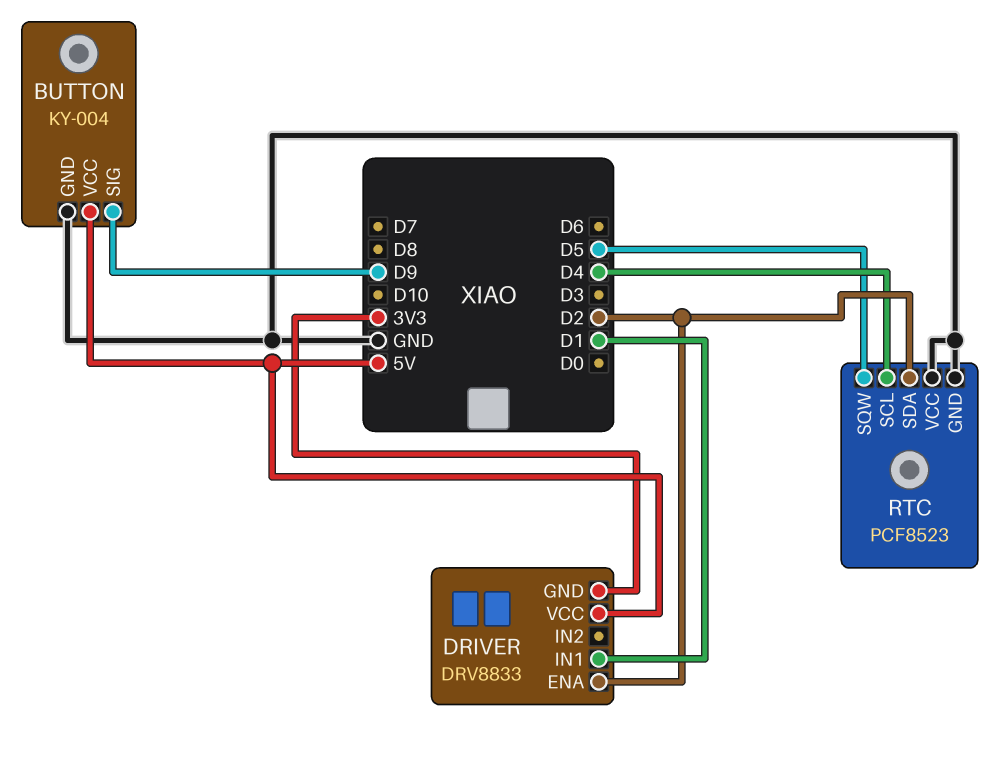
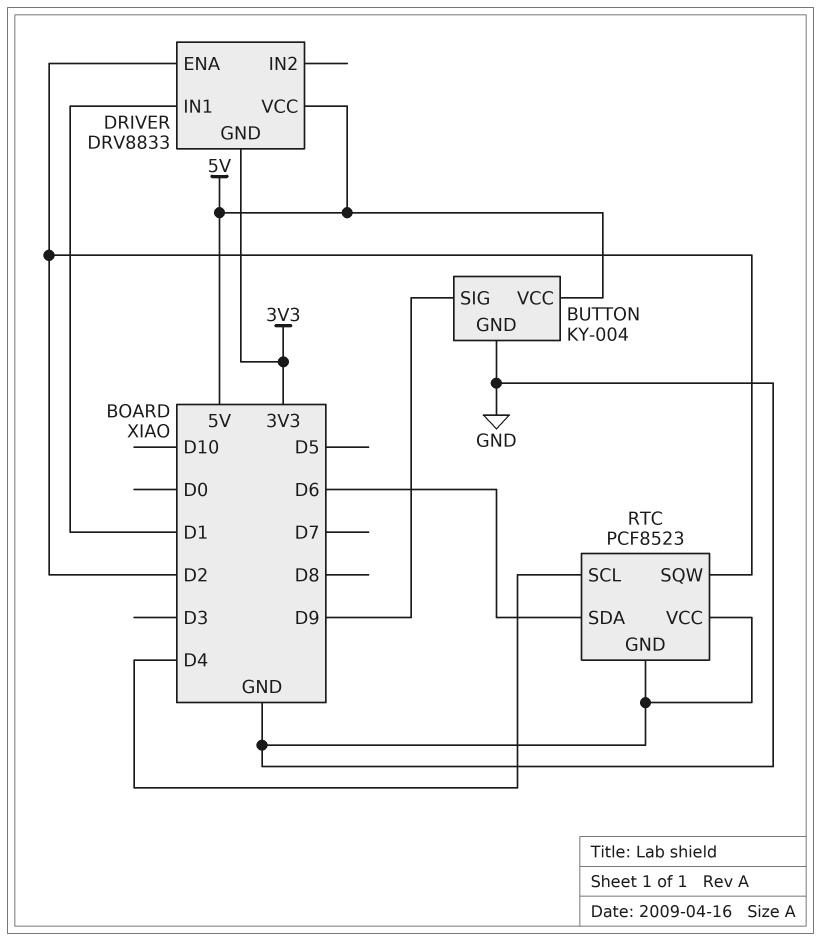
RTC pin SDA: D2 -> D6
RTC pin SQW: D5 -> D2

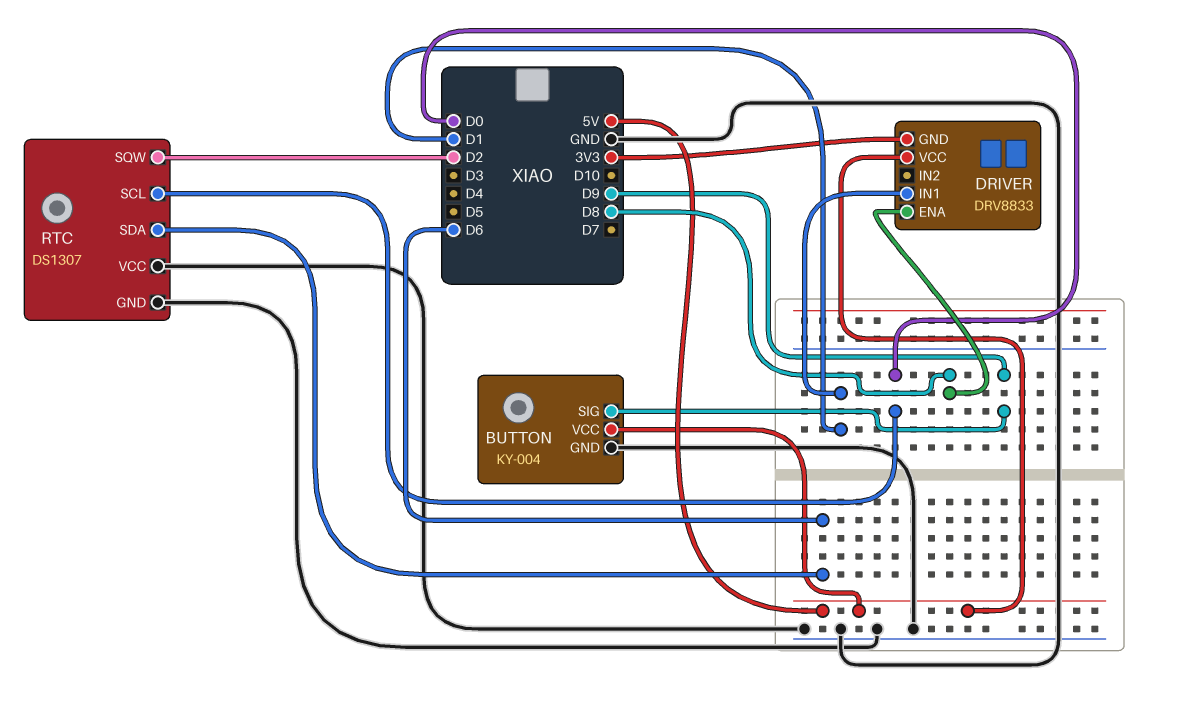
DRIVER pin ENA: D2 -> D8
RTC: PCF8523 -> DS1307
RTC pin SCL: D4 -> D0

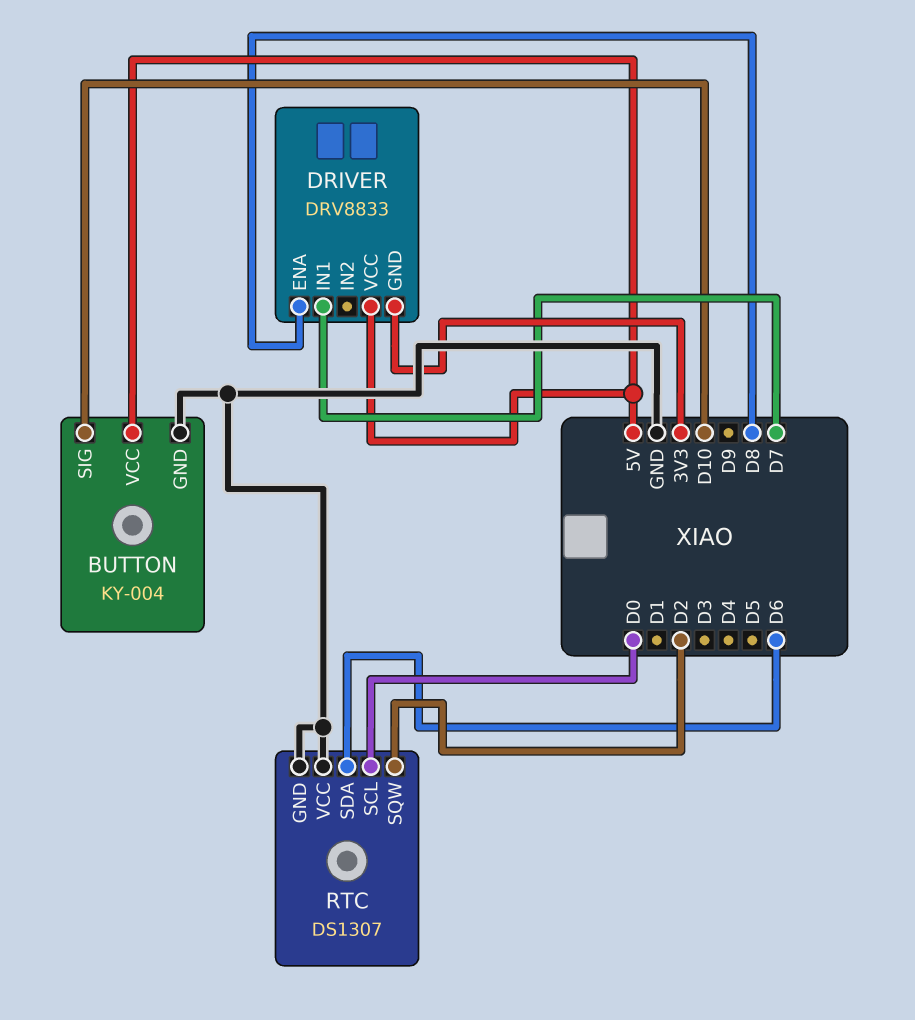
BUTTON pin SIG: D9 -> D10
DRIVER pin IN1: D1 -> D7

